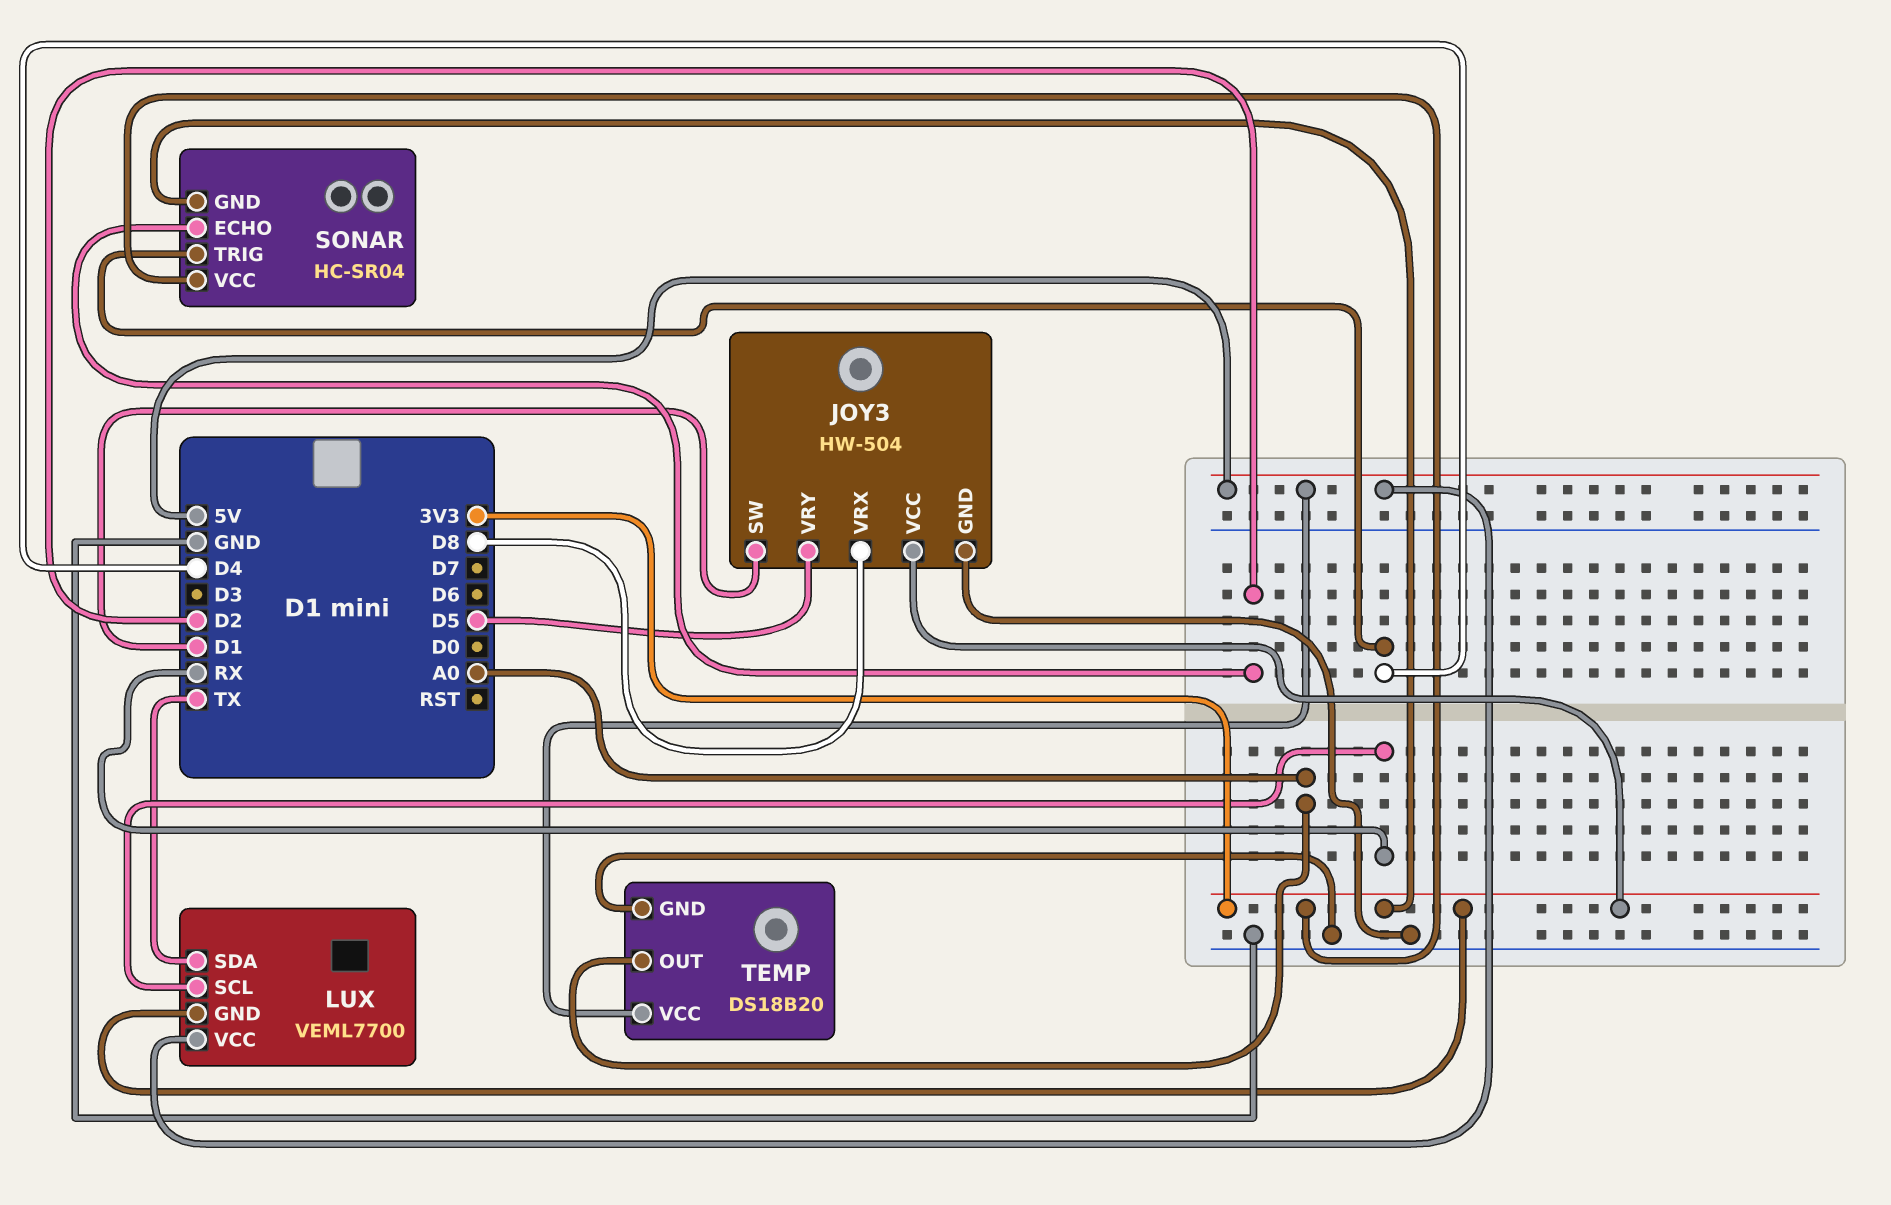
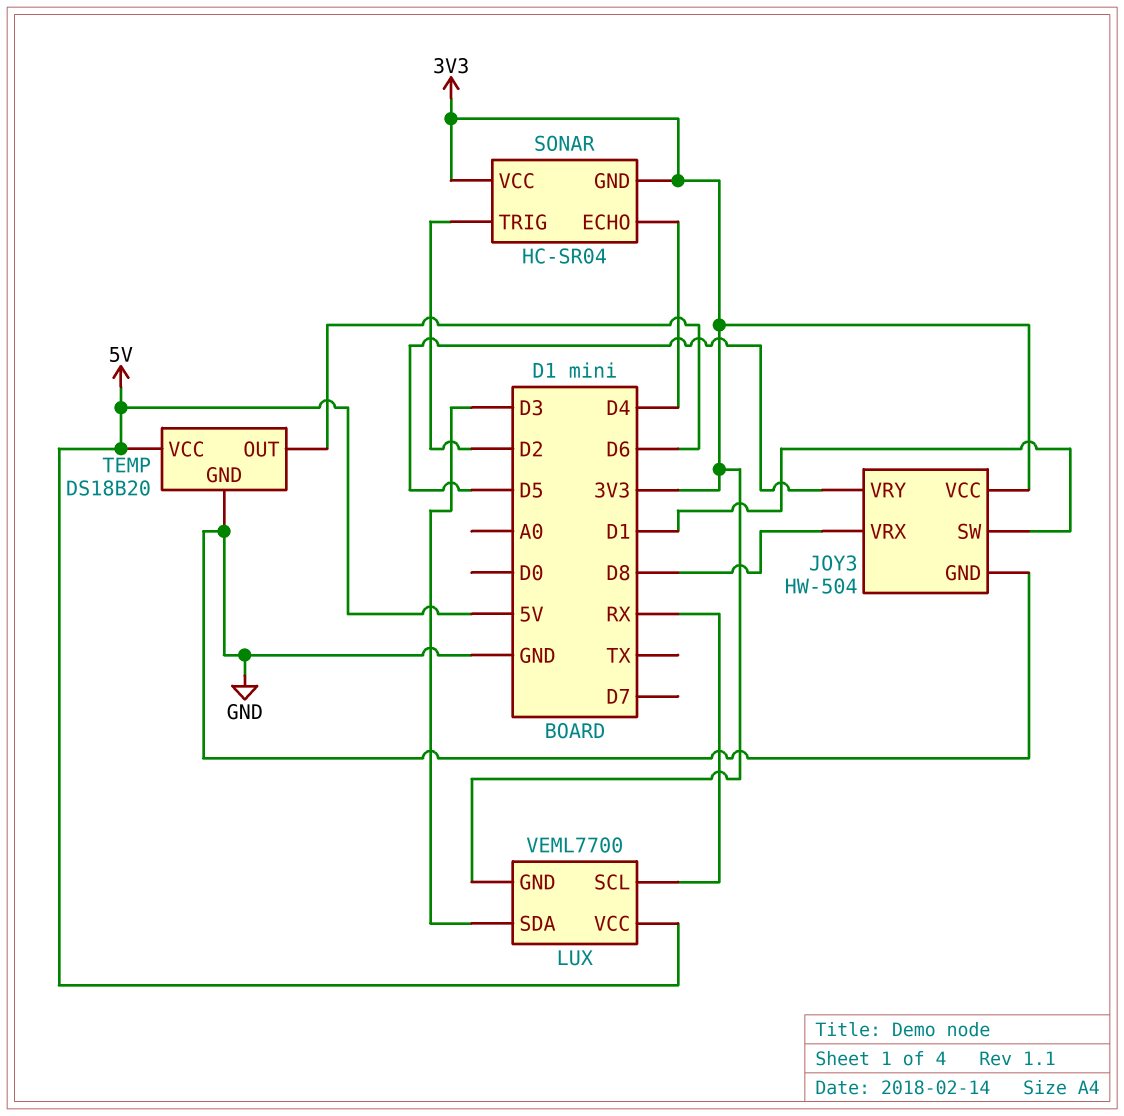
LUX pin SDA: TX -> D3
SONAR pin ECHO: D2 -> D4
SONAR pin TRIG: D4 -> D2
TEMP pin OUT: A0 -> D6

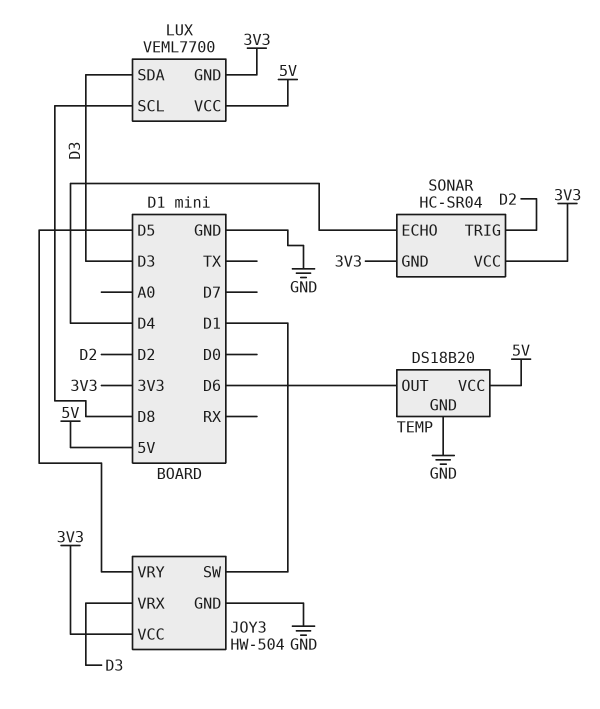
JOY3 pin VRX: D8 -> D3
LUX pin SCL: RX -> D8

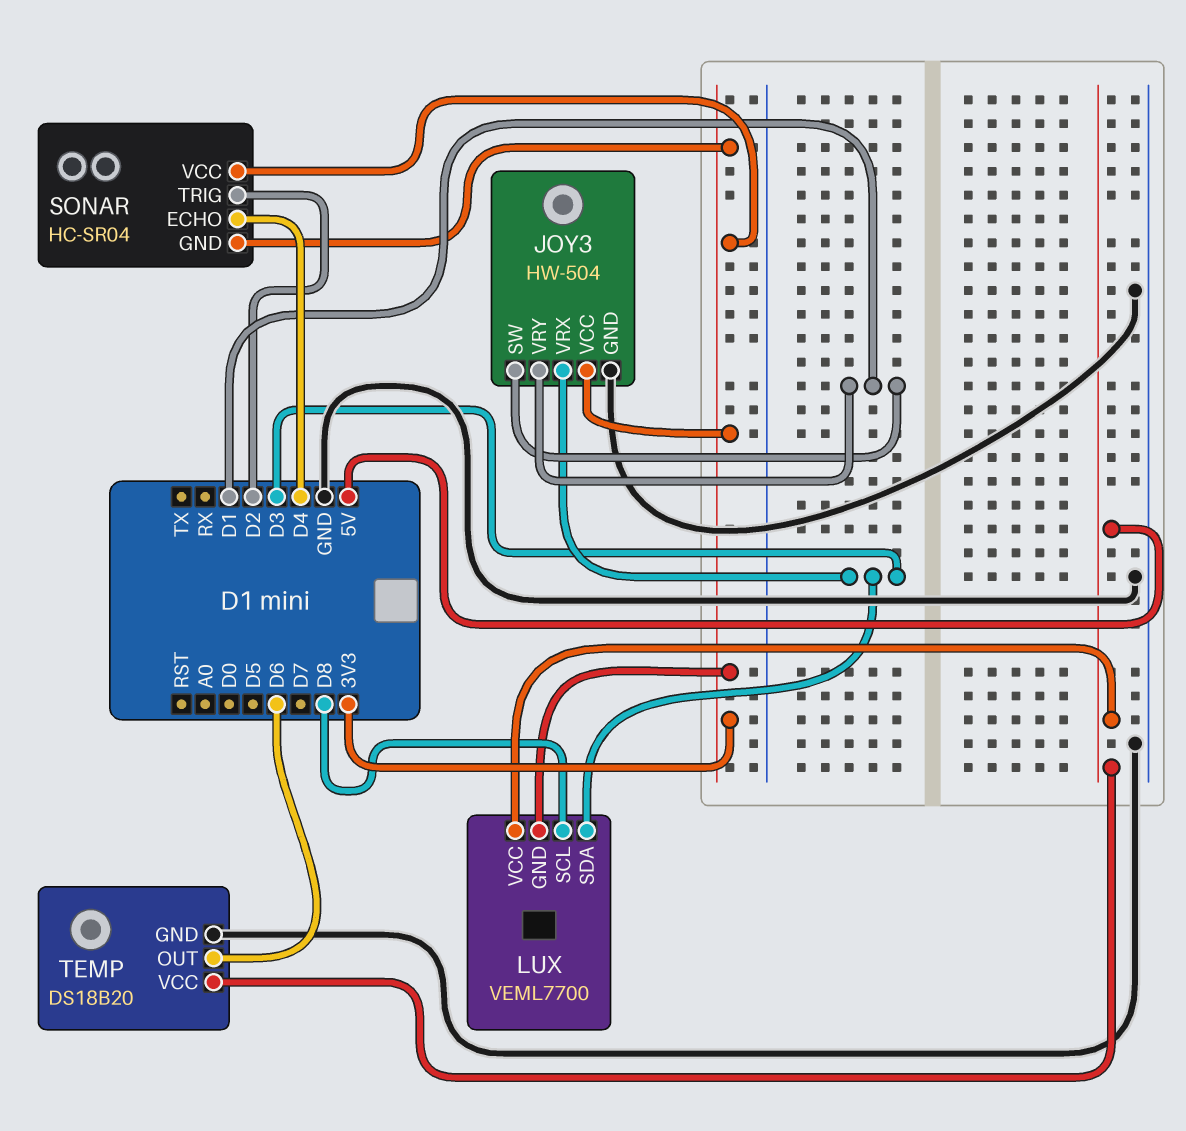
JOY3 pin VRY: D5 -> D1

